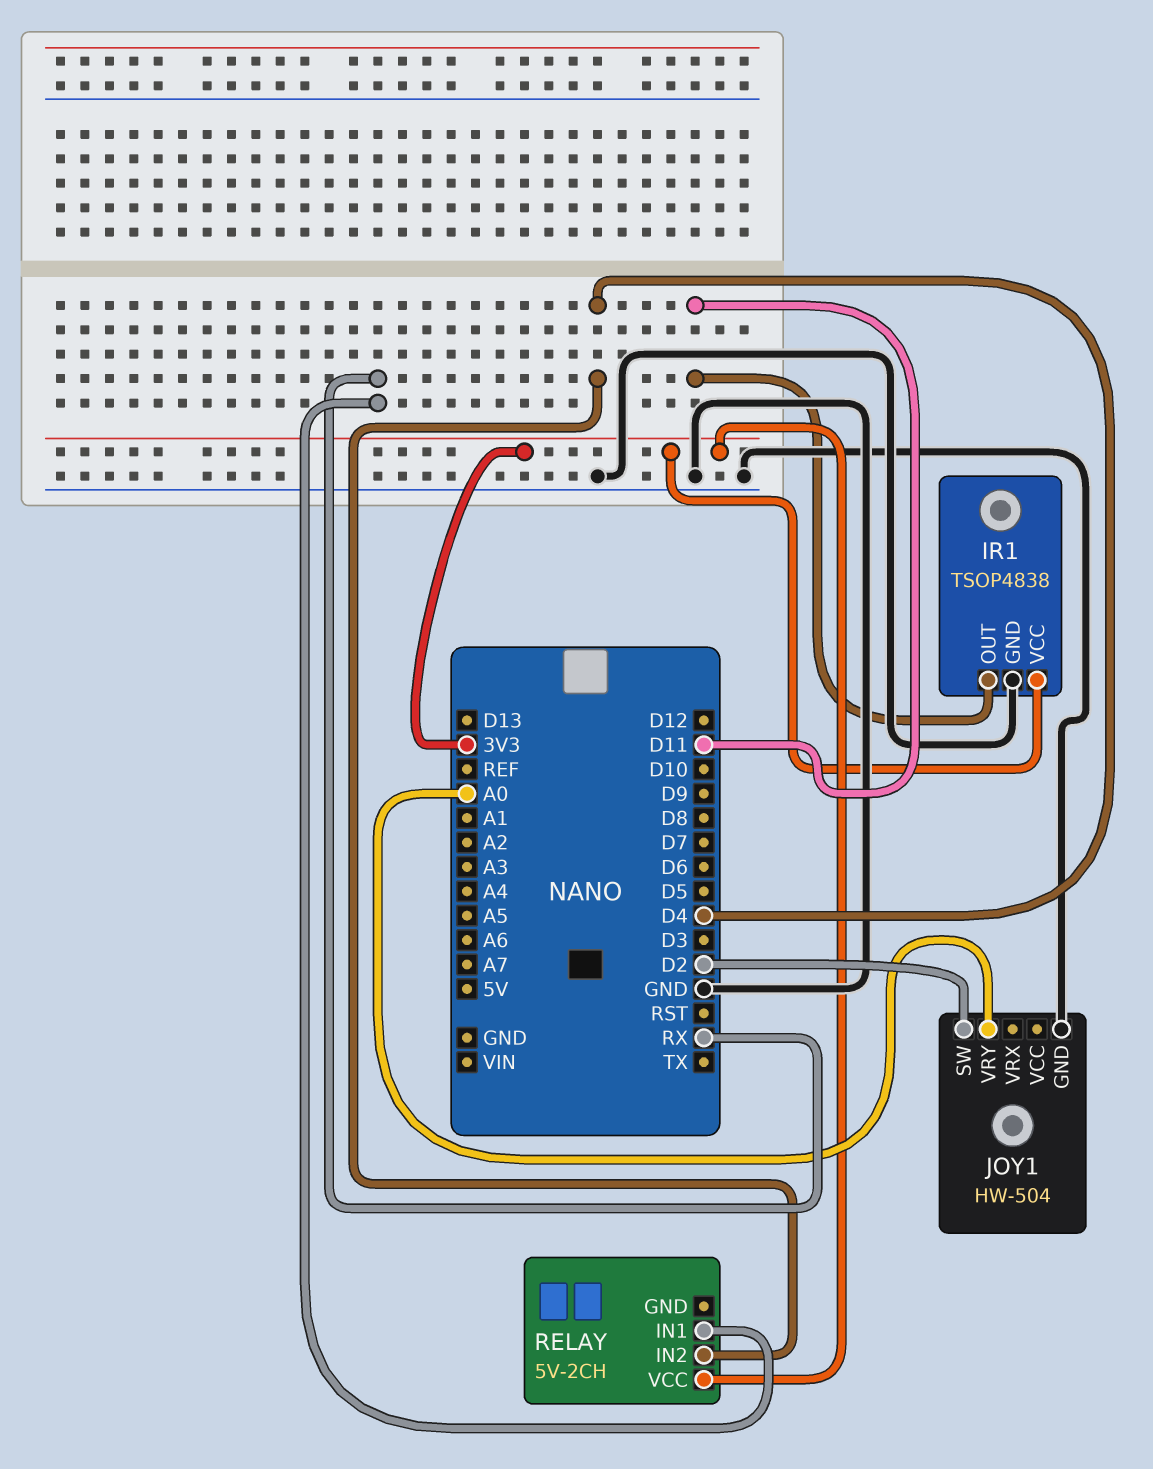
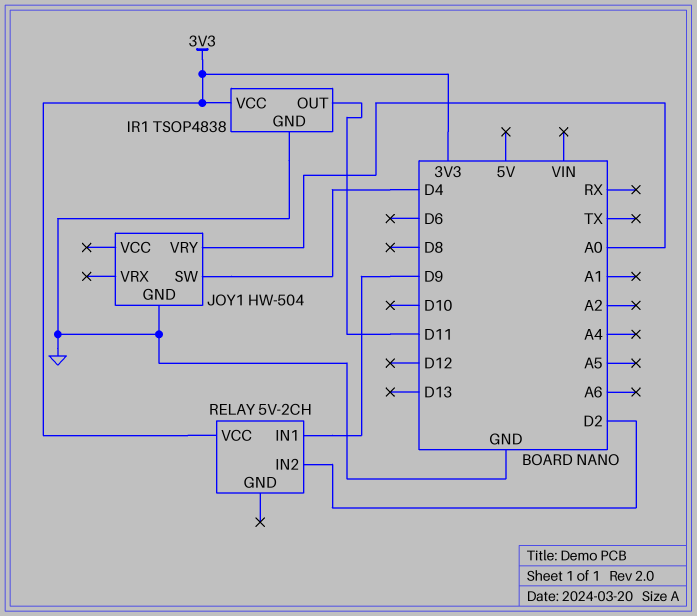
JOY1 pin SW: D2 -> D4
RELAY pin IN1: RX -> D9
RELAY pin IN2: D4 -> D2

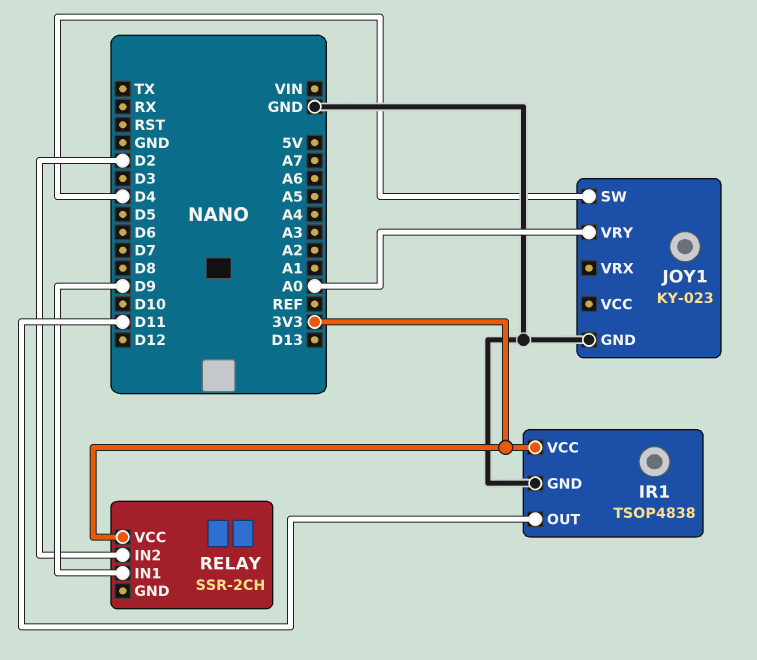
JOY1: HW-504 -> KY-023
RELAY: 5V-2CH -> SSR-2CH

